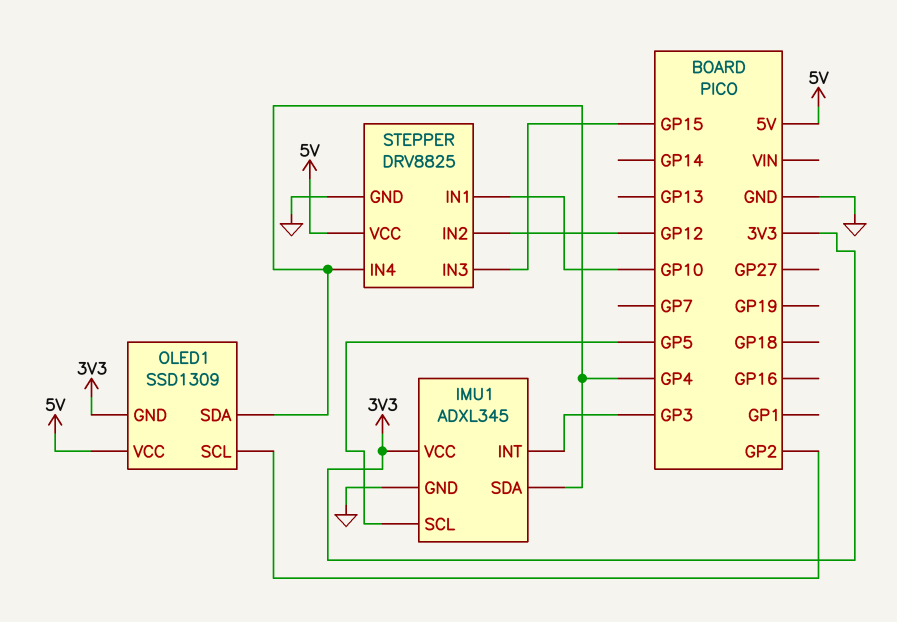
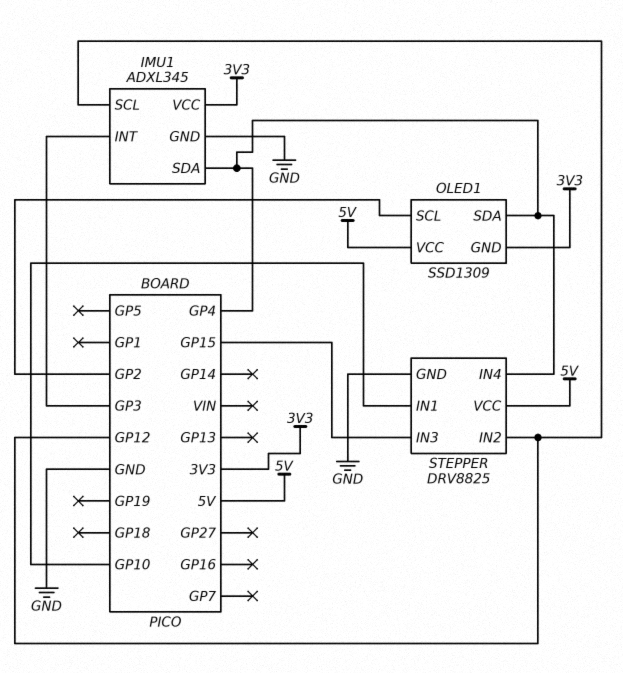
IMU1 pin SCL: GP5 -> GP12

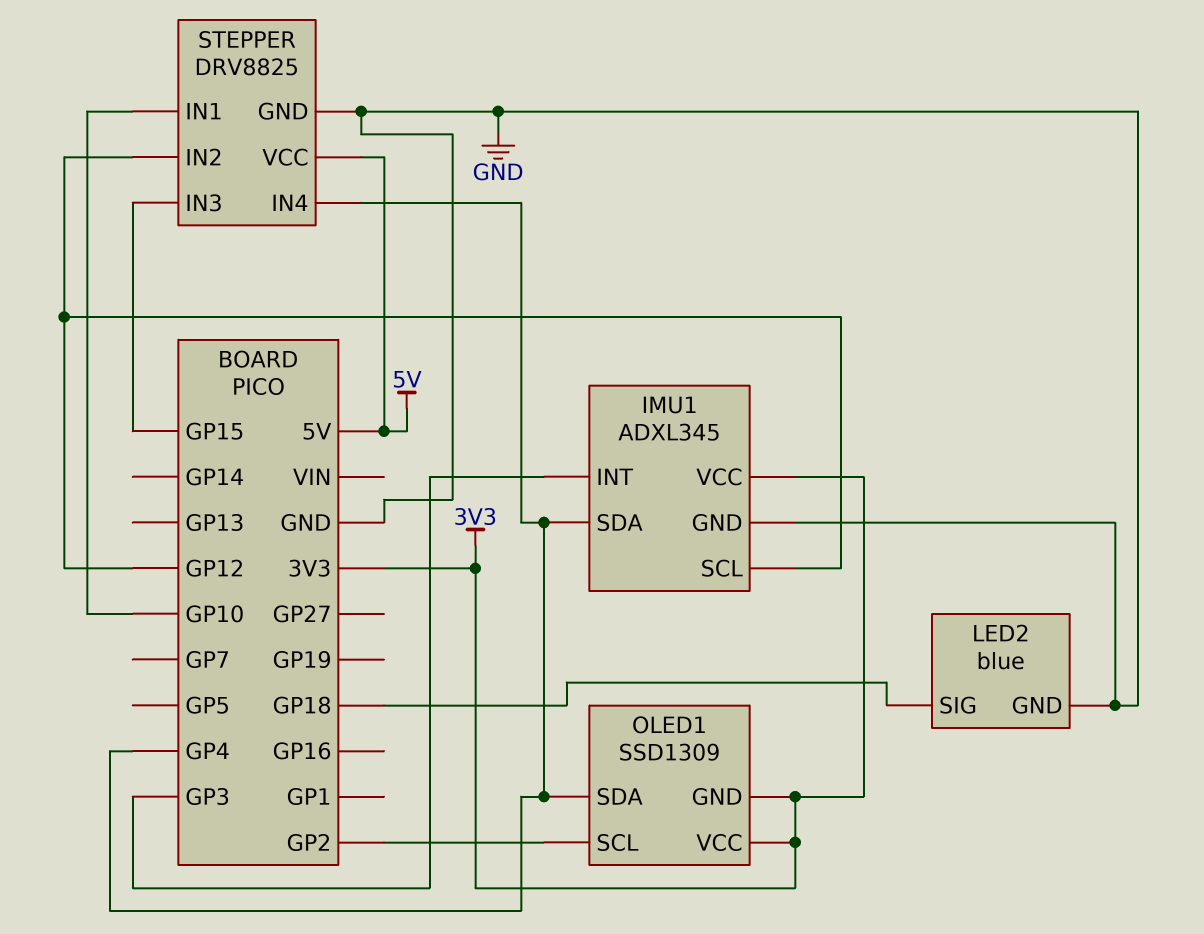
LED2: none -> blue
LED2 pin GND: none -> GND
LED2 pin SIG: none -> GP18
OLED1 pin VCC: 5V -> 3V3

